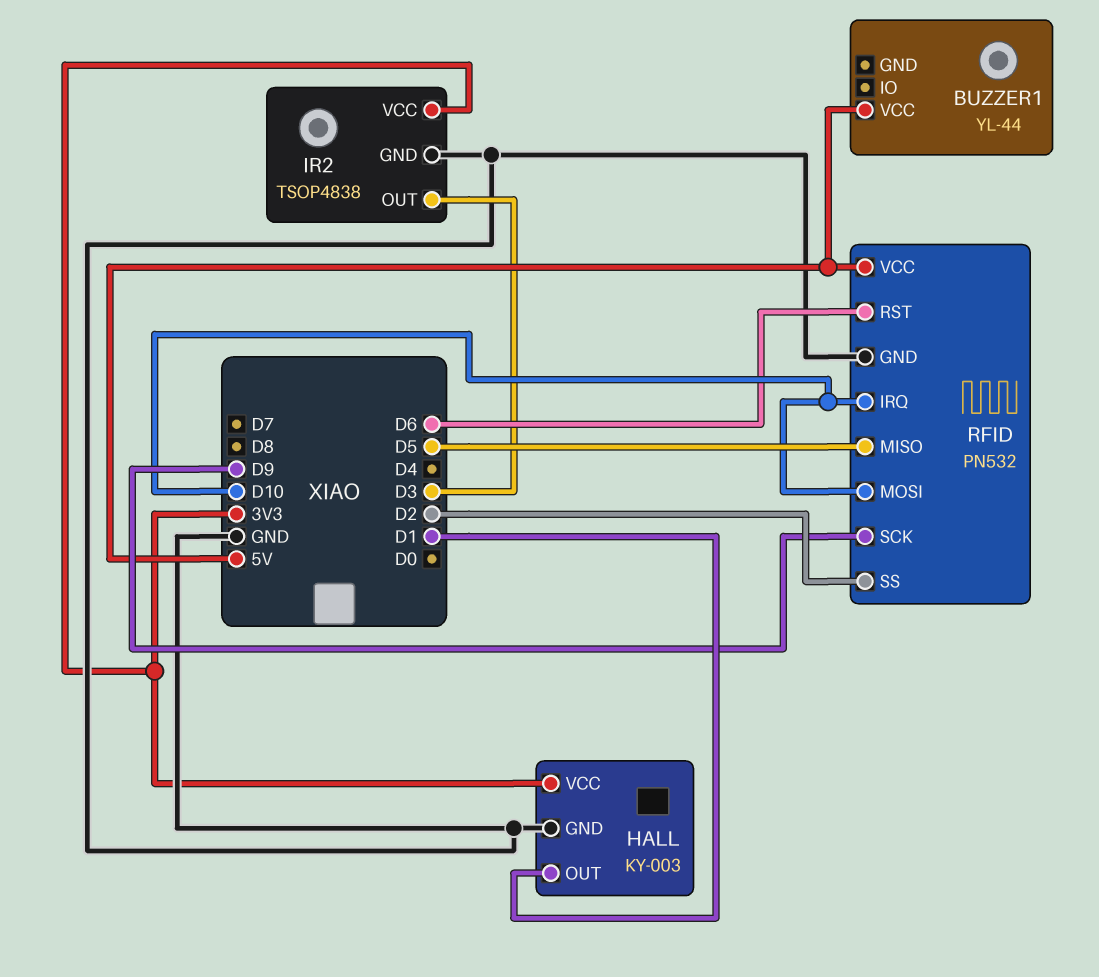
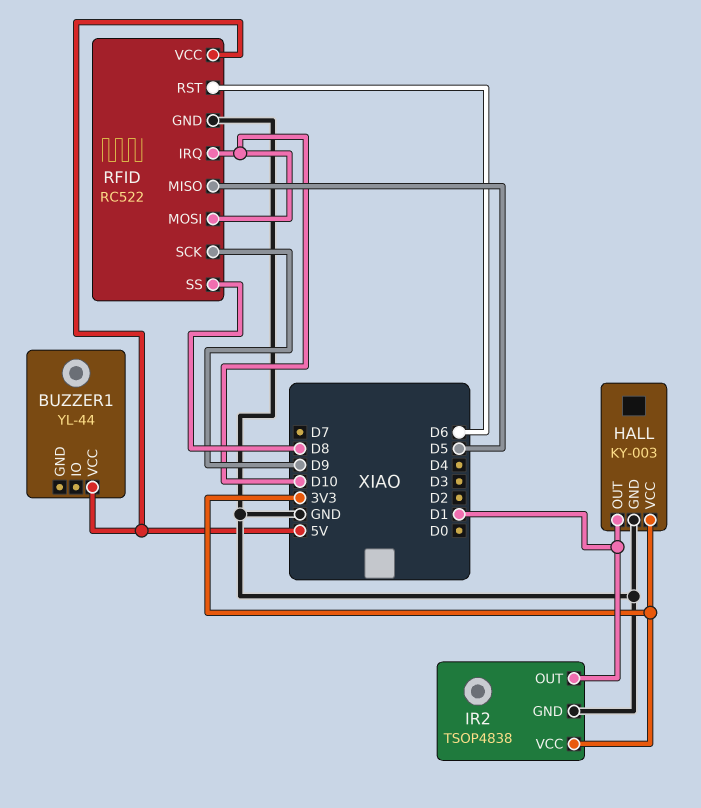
IR2 pin OUT: D3 -> D1
RFID: PN532 -> RC522
RFID pin SS: D2 -> D8

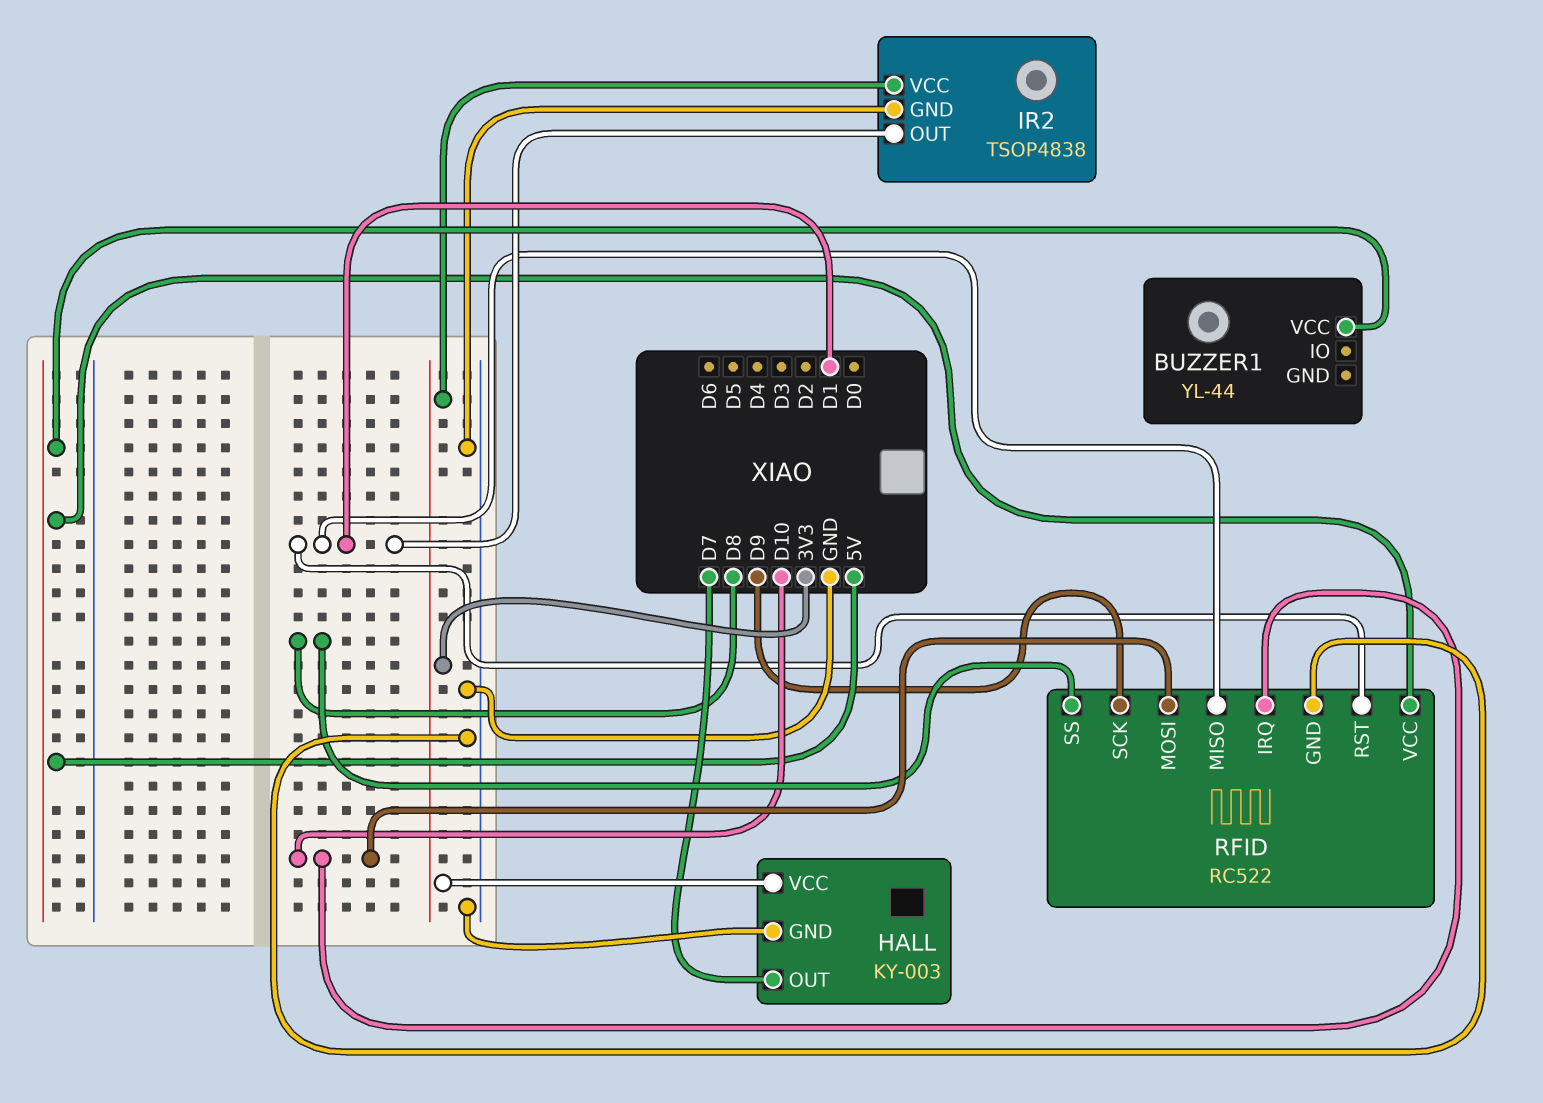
HALL pin OUT: D1 -> D7
RFID pin MISO: D5 -> D1
RFID pin RST: D6 -> D1

